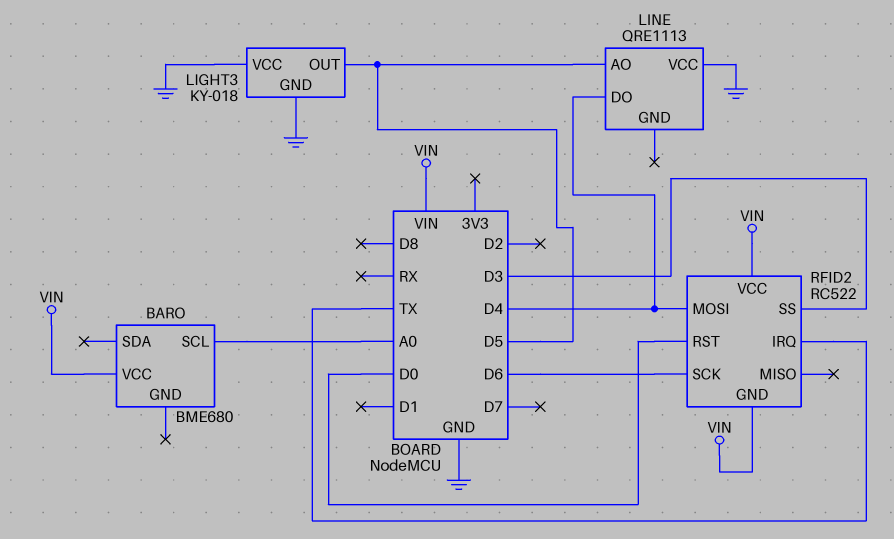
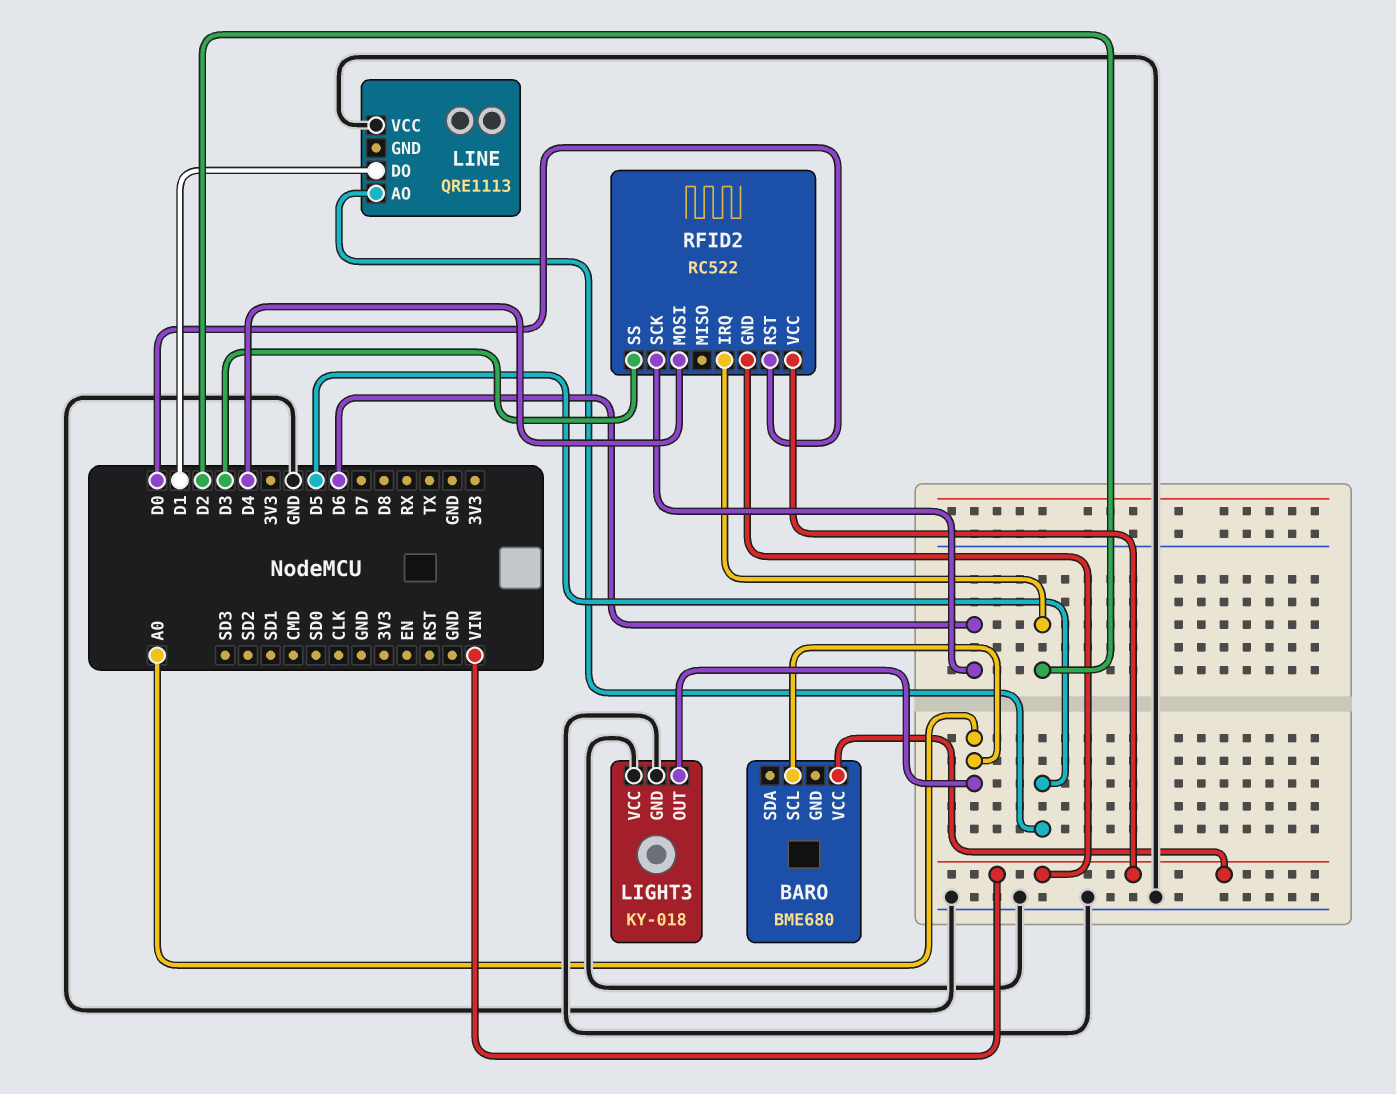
LIGHT3 pin OUT: D5 -> A0
LINE pin DO: D4 -> D1
RFID2 pin IRQ: TX -> D2

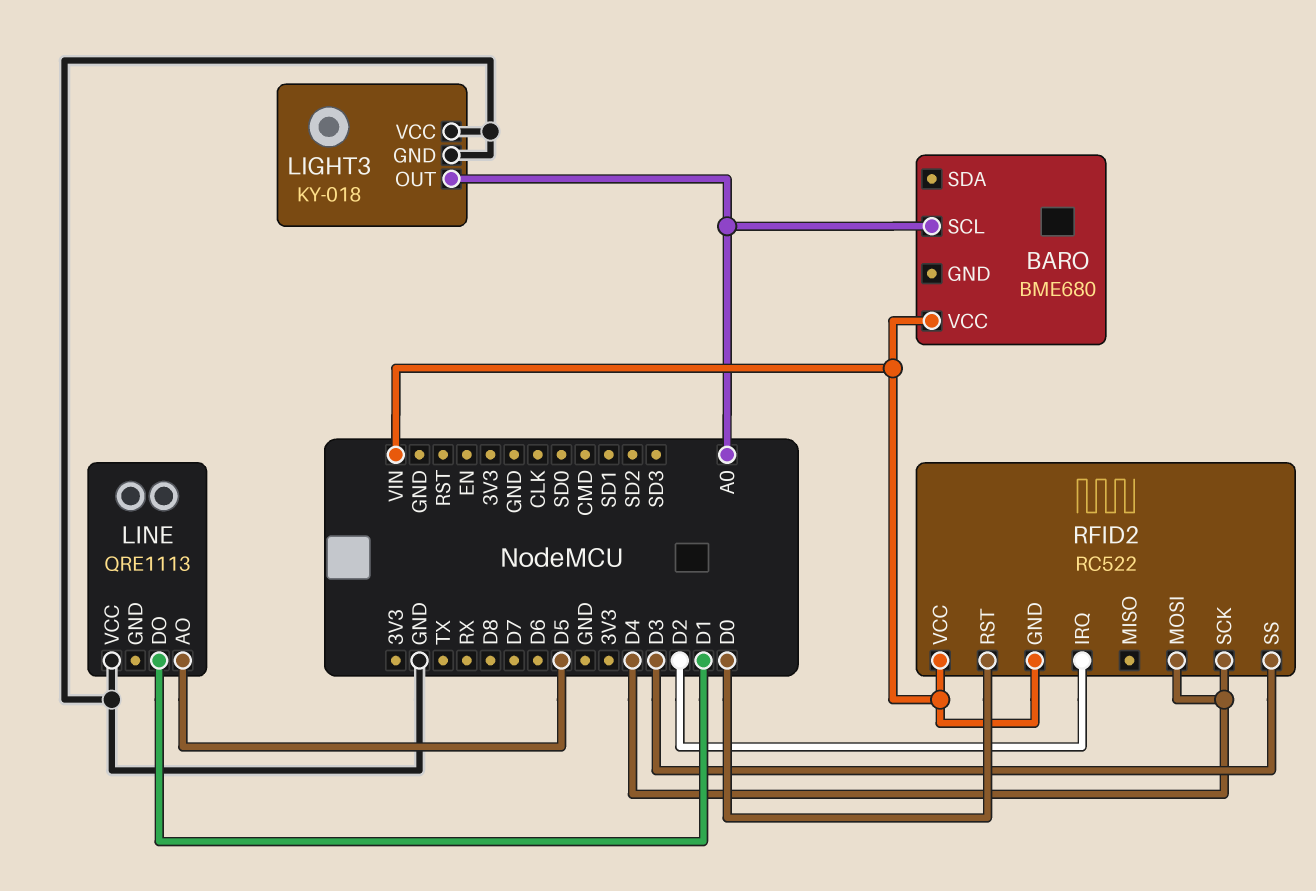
RFID2 pin SCK: D6 -> D4

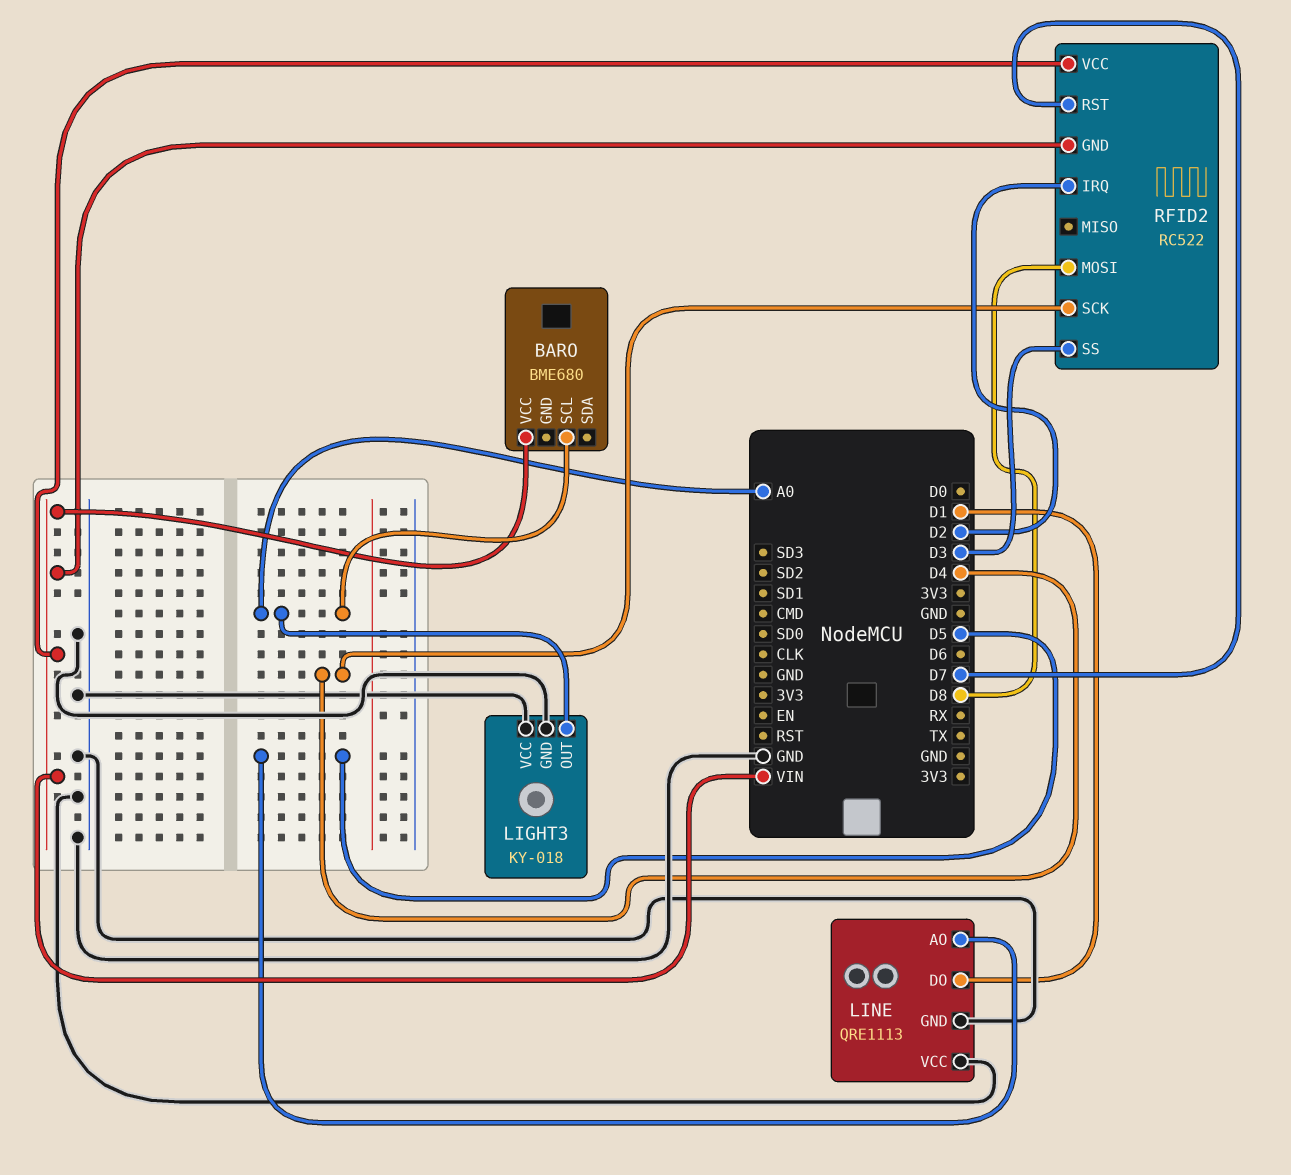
LINE pin GND: none -> GND
RFID2 pin MOSI: D4 -> D8
RFID2 pin RST: D0 -> D7

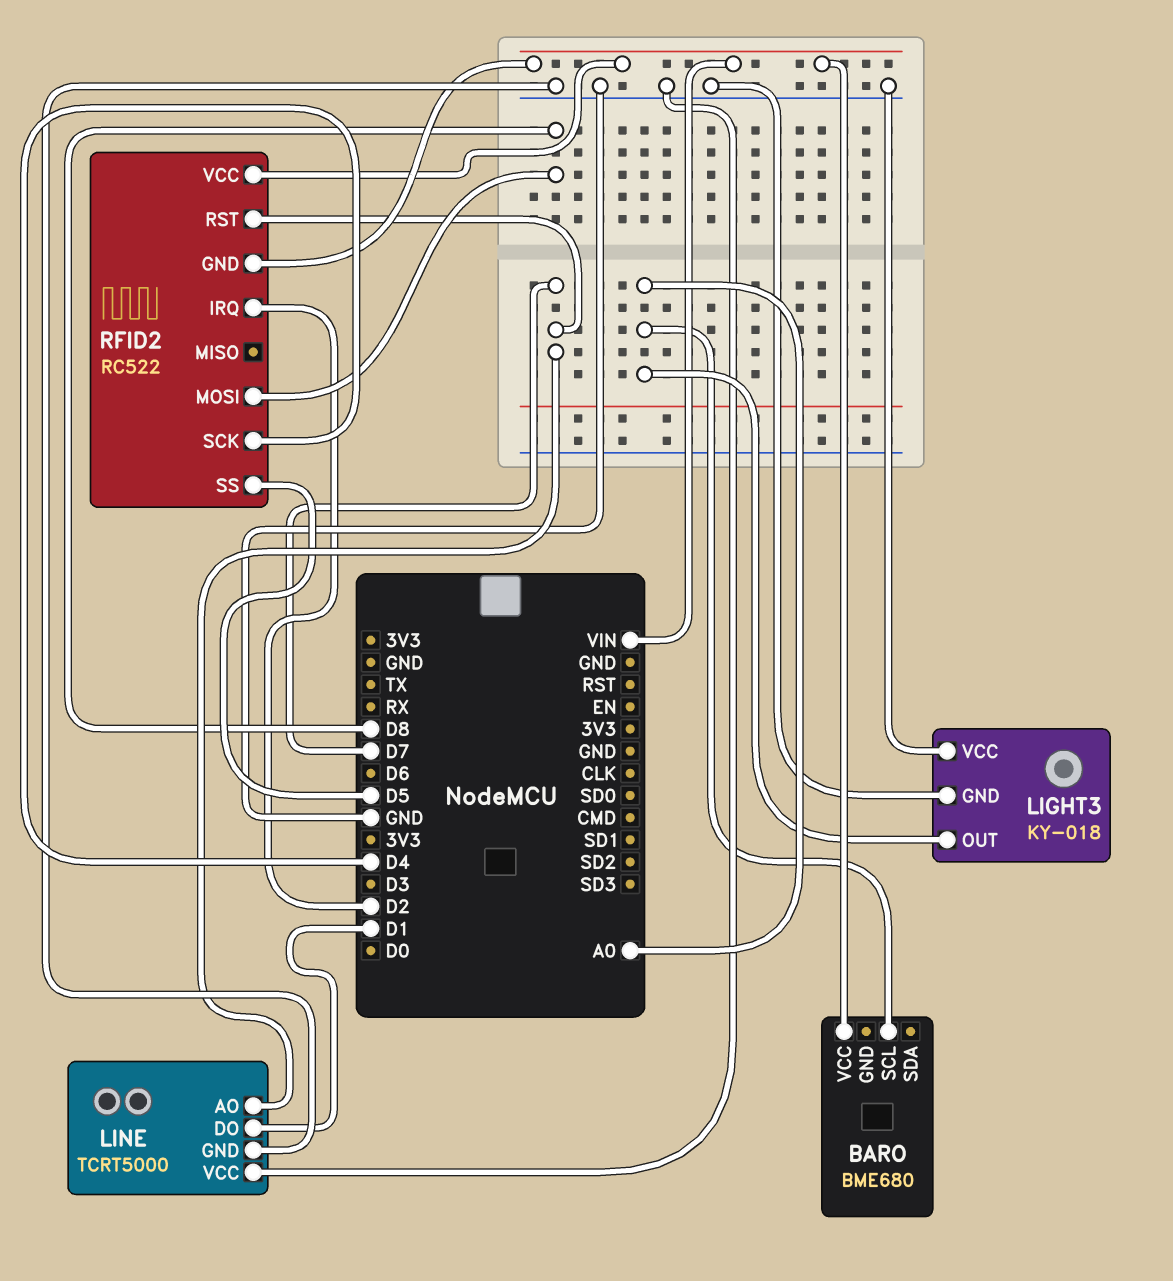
LINE: QRE1113 -> TCRT5000
LINE pin AO: D5 -> D7
RFID2 pin SS: D3 -> D5

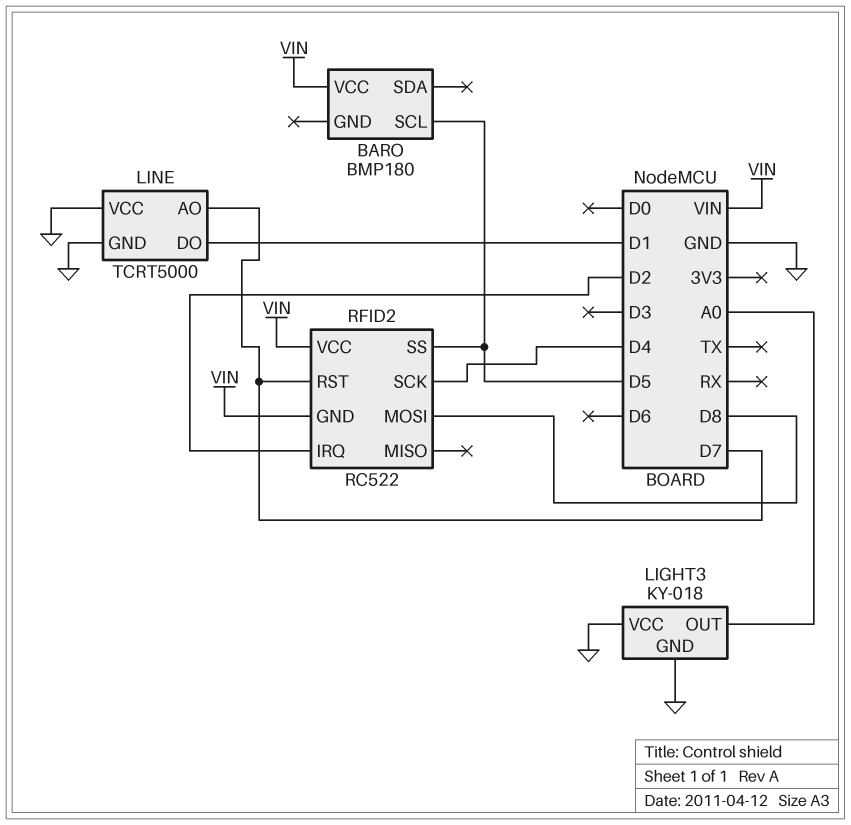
BARO: BME680 -> BMP180
BARO pin SCL: A0 -> D5

